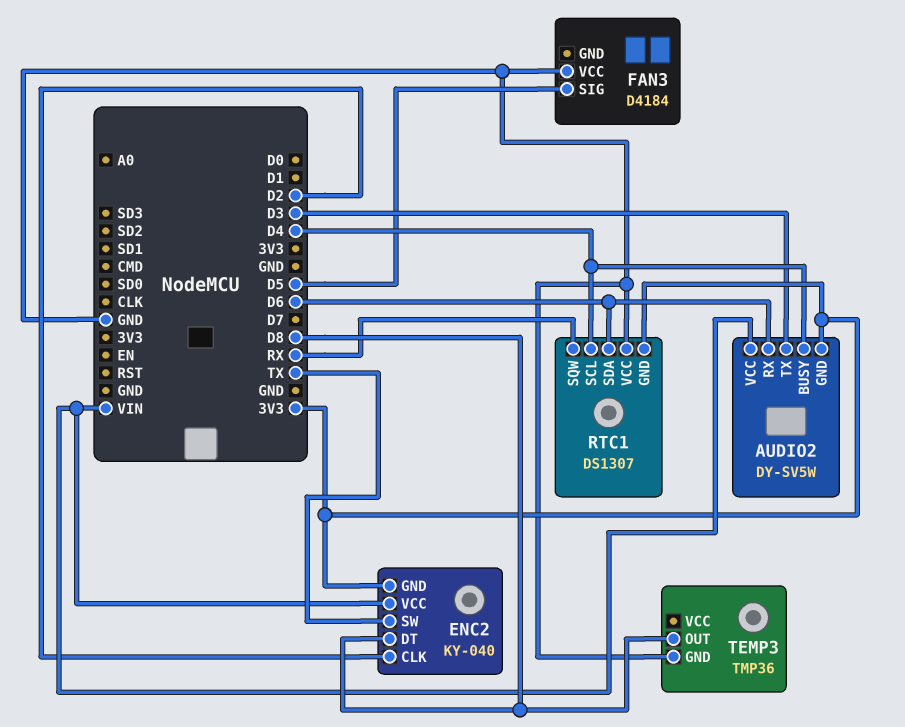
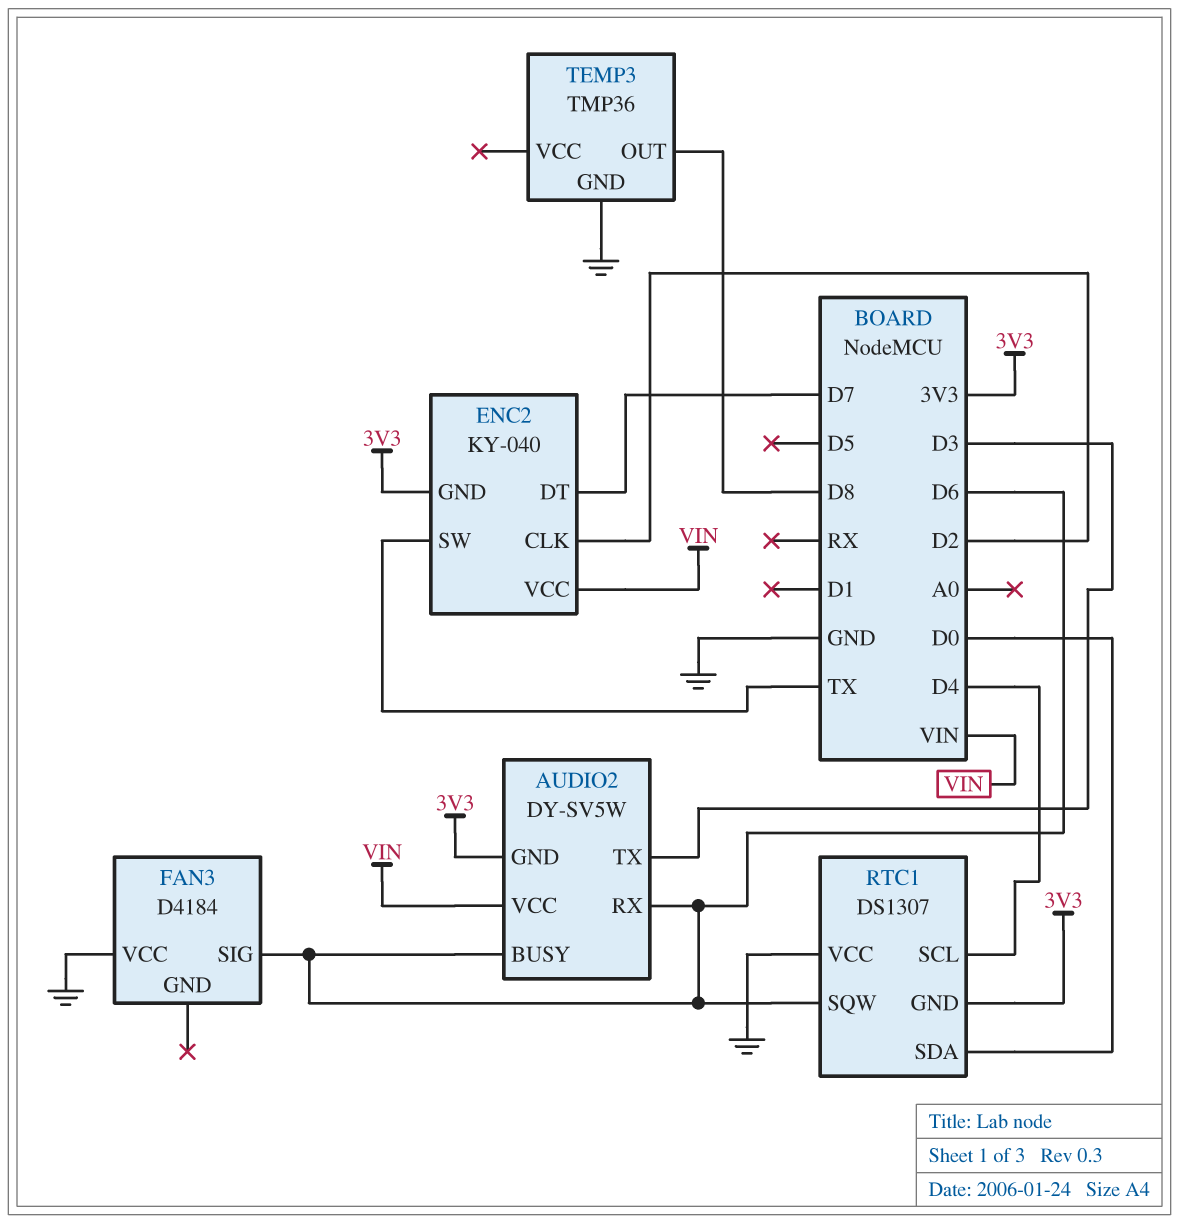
AUDIO2 pin BUSY: D4 -> D6
ENC2 pin DT: D8 -> D7
FAN3 pin SIG: D5 -> D6
RTC1 pin SDA: D6 -> D0
RTC1 pin SQW: RX -> D6

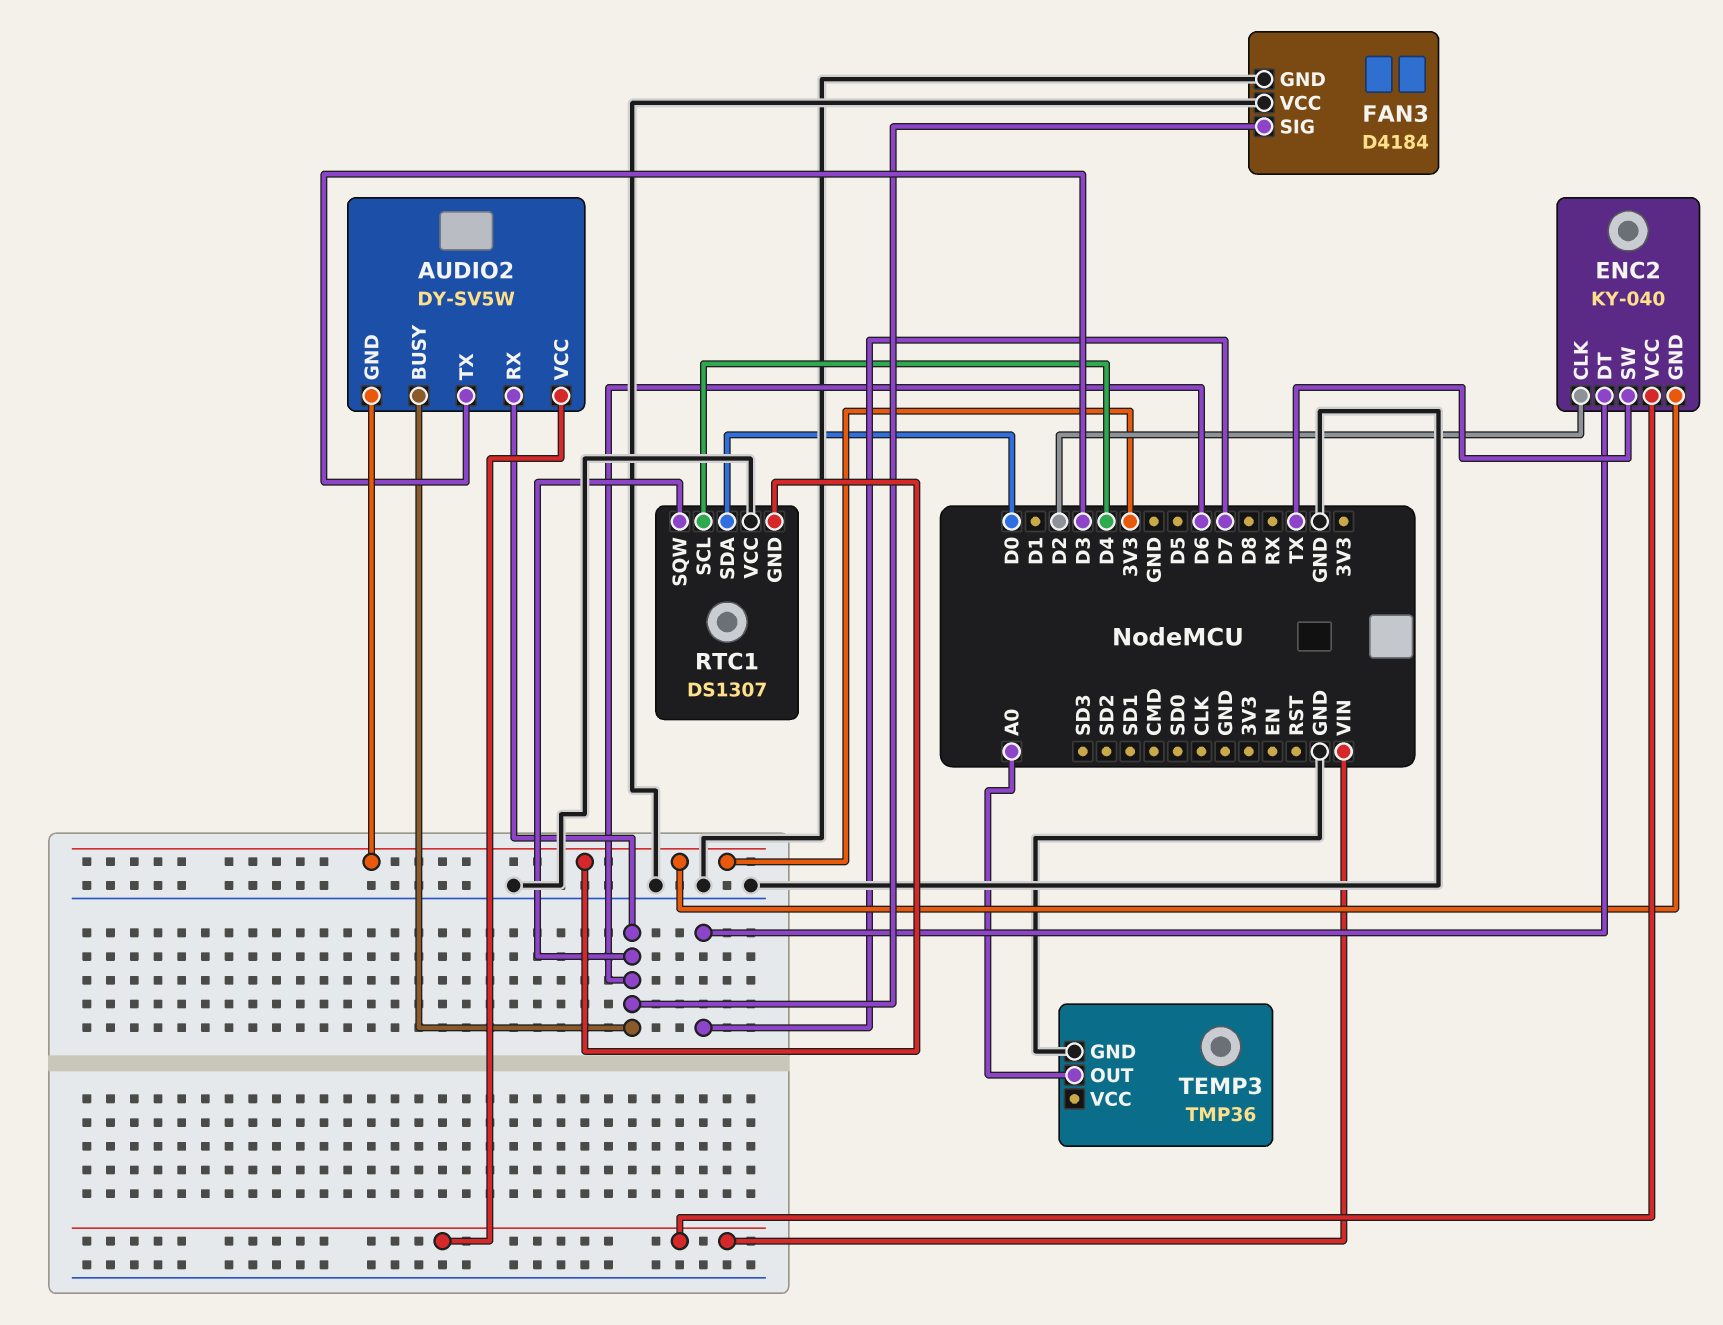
FAN3 pin GND: none -> GND
TEMP3 pin OUT: D8 -> A0

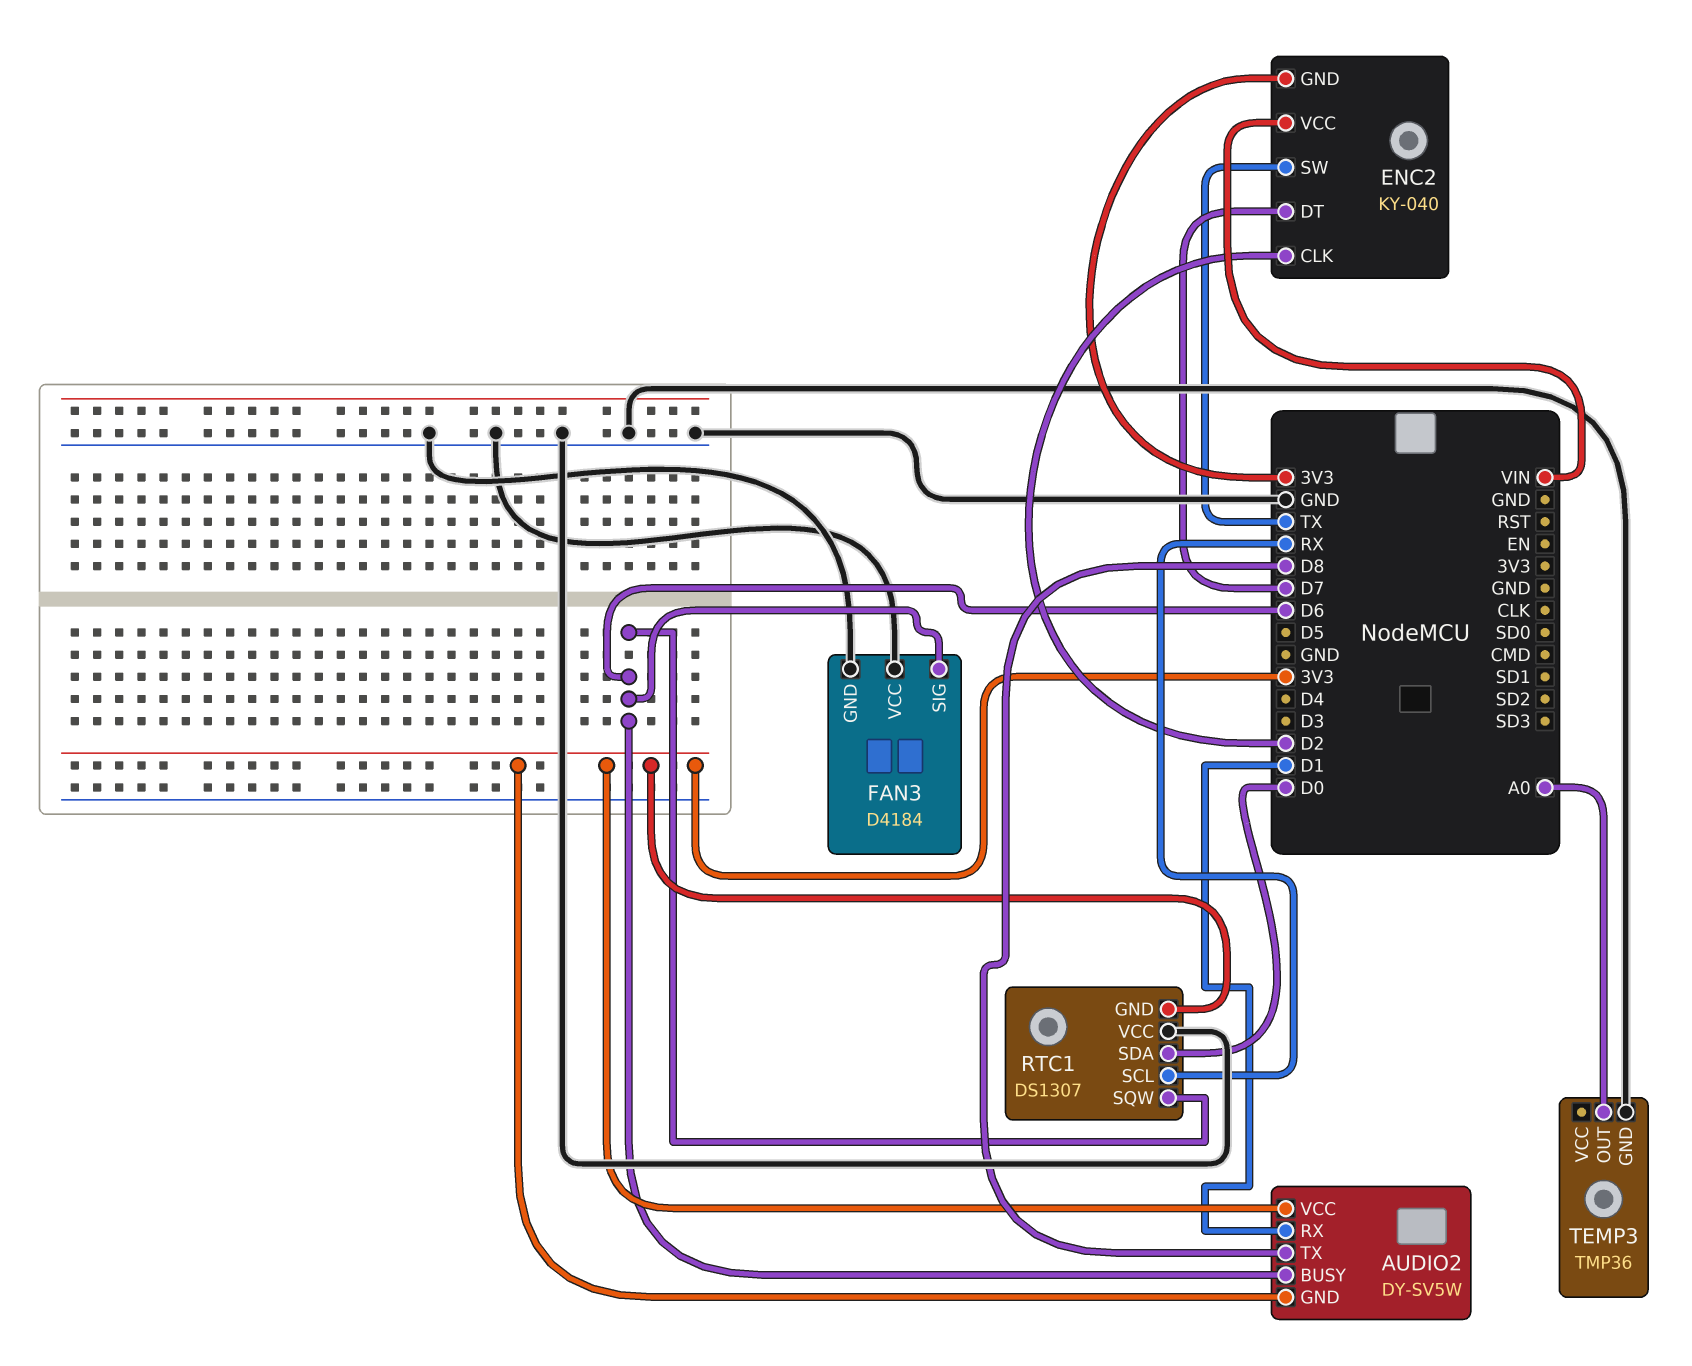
AUDIO2 pin RX: D6 -> D1
AUDIO2 pin TX: D3 -> D8
AUDIO2 pin VCC: VIN -> 3V3
RTC1 pin SCL: D4 -> RX

